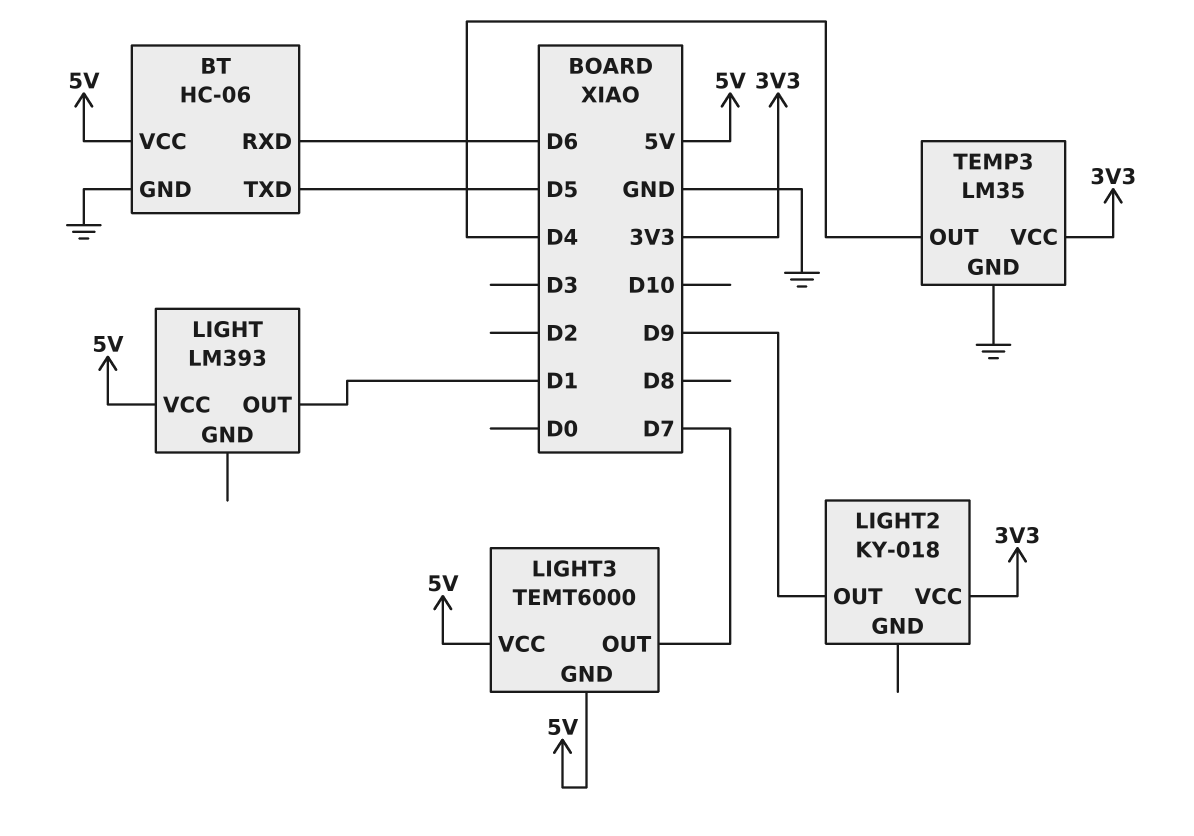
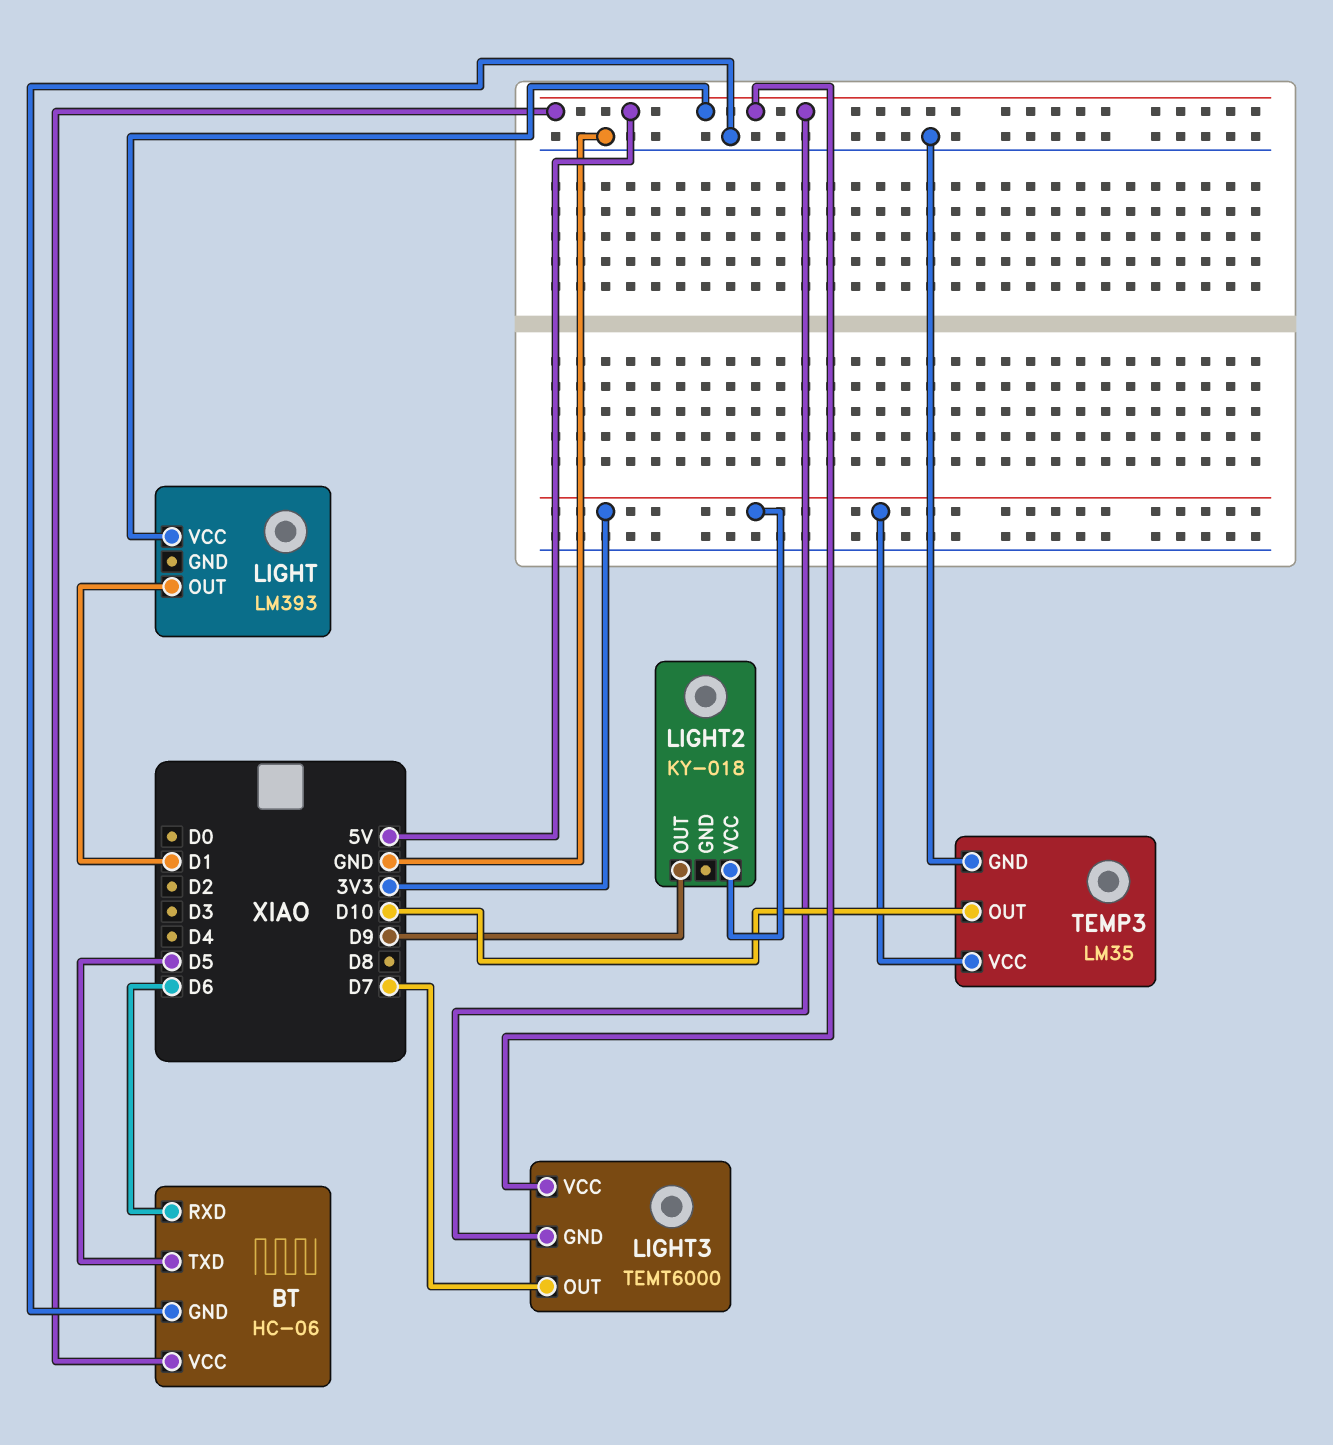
TEMP3 pin OUT: D4 -> D10

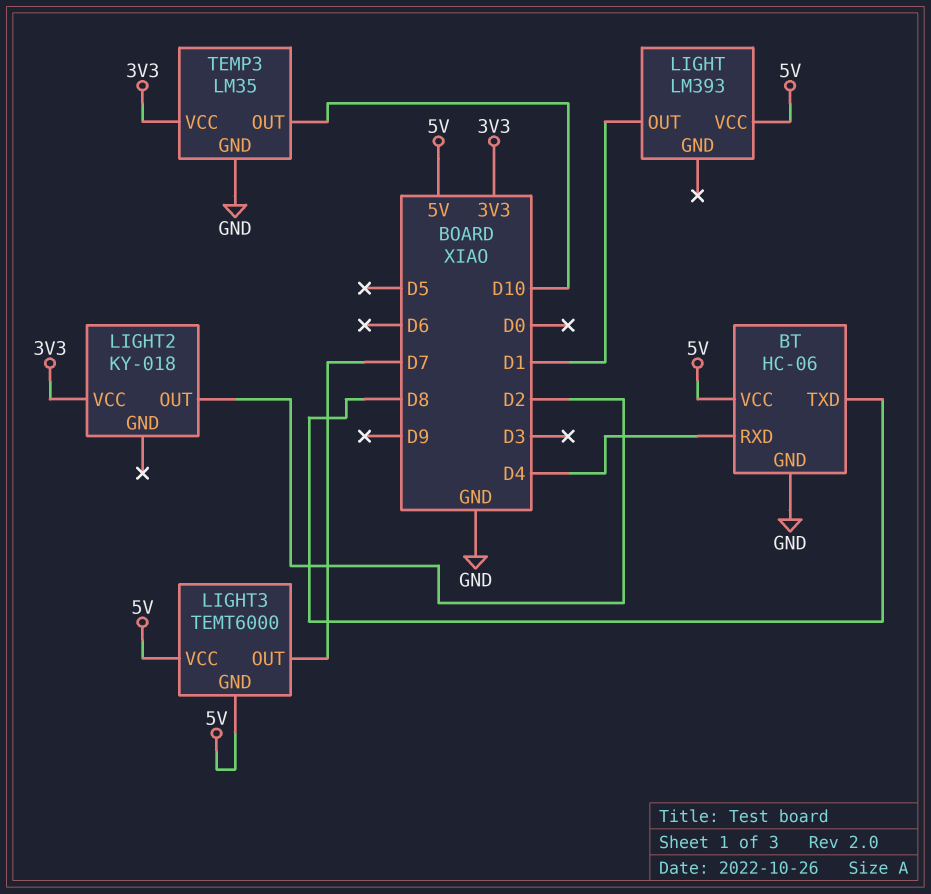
BT pin RXD: D6 -> D4
BT pin TXD: D5 -> D8
LIGHT2 pin OUT: D9 -> D2

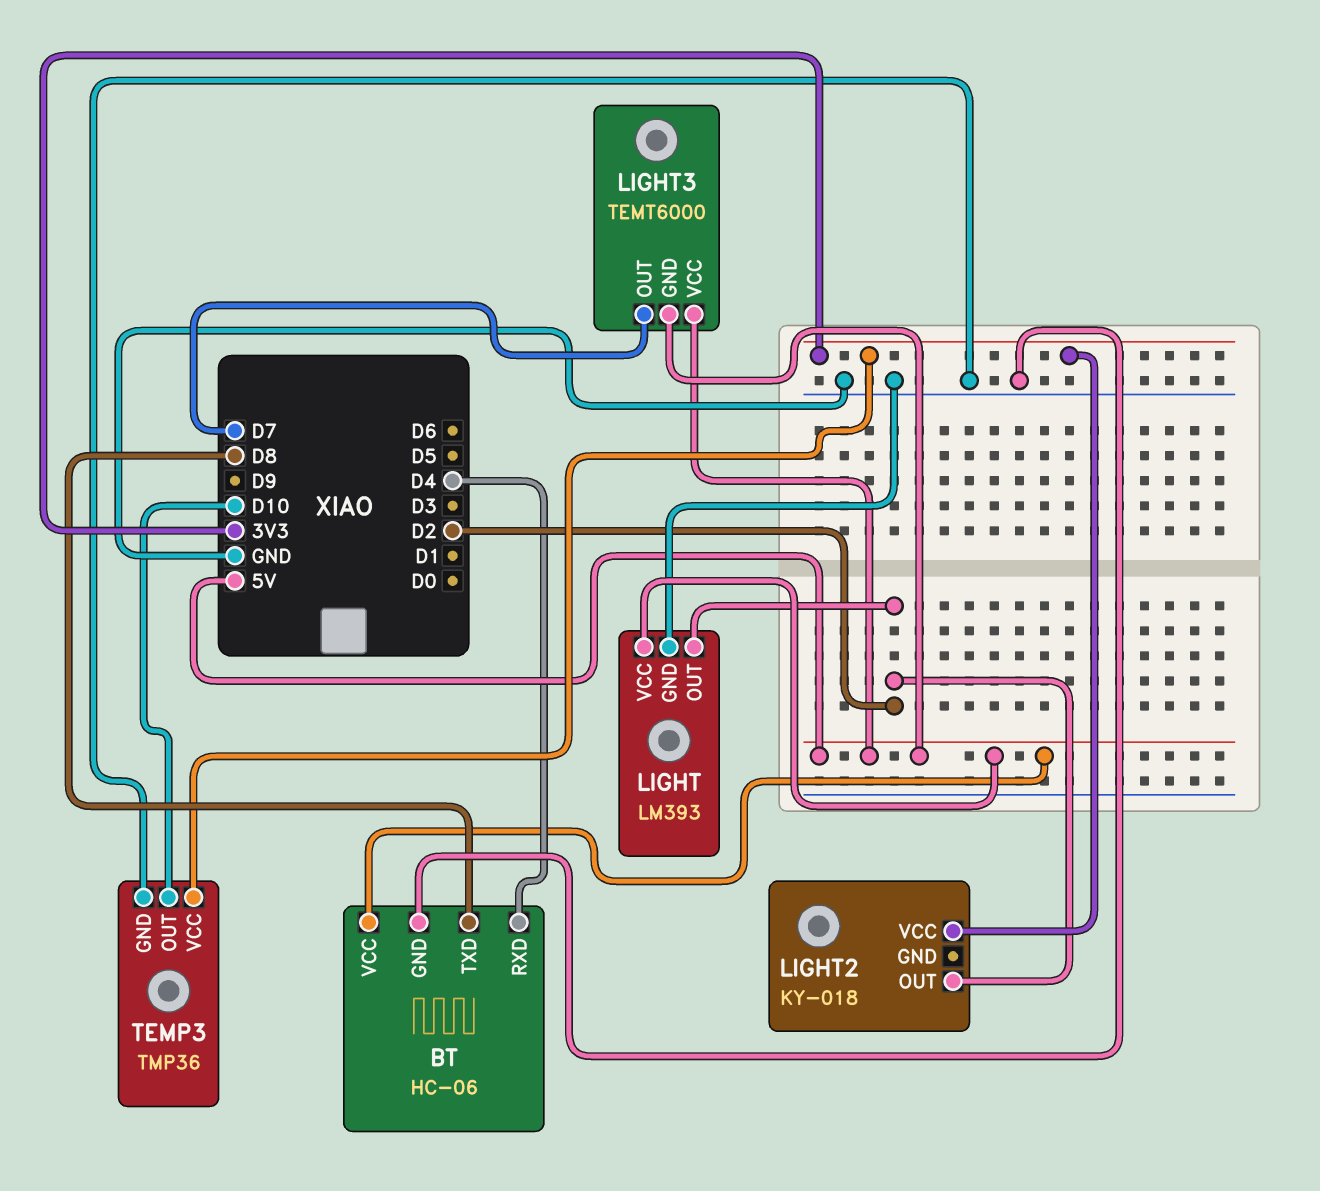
LIGHT pin GND: none -> GND
LIGHT pin OUT: D1 -> D2
TEMP3: LM35 -> TMP36

